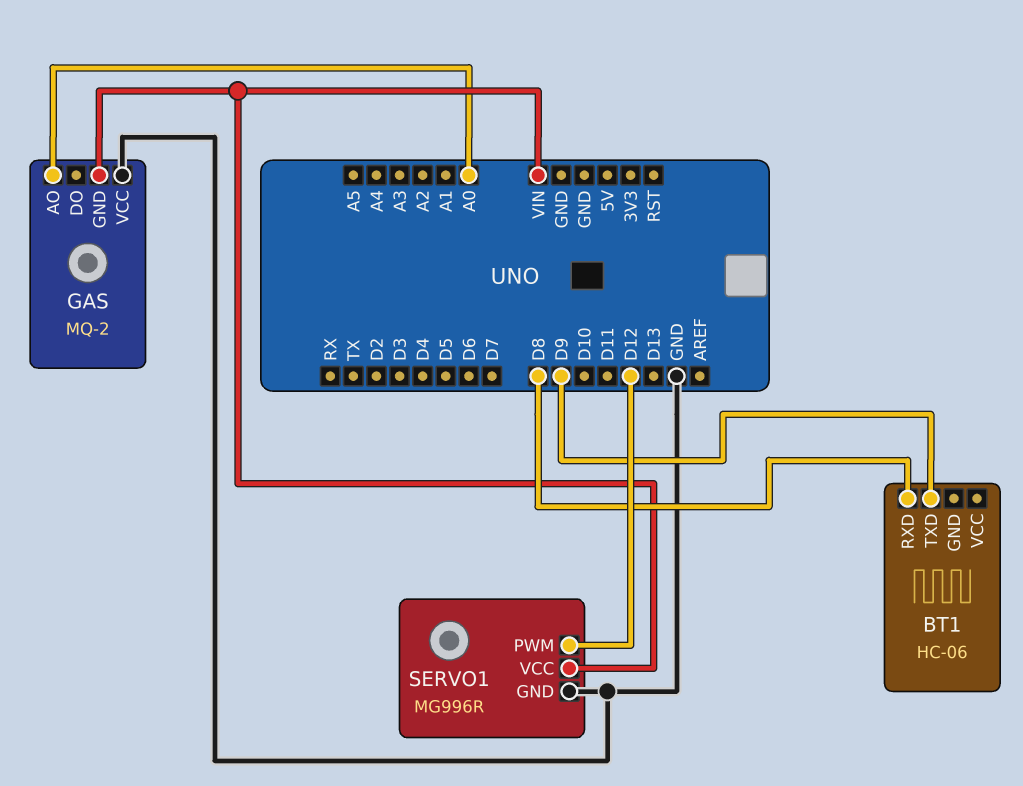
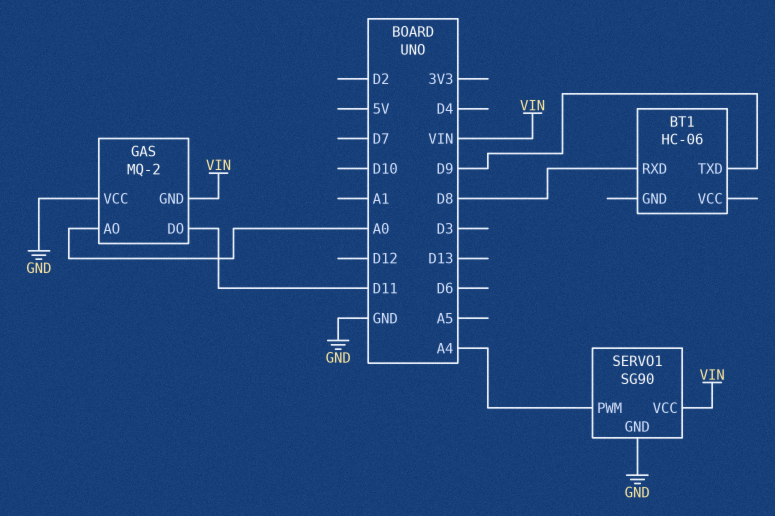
GAS pin DO: none -> D11
SERVO1: MG996R -> SG90
SERVO1 pin PWM: D12 -> A4

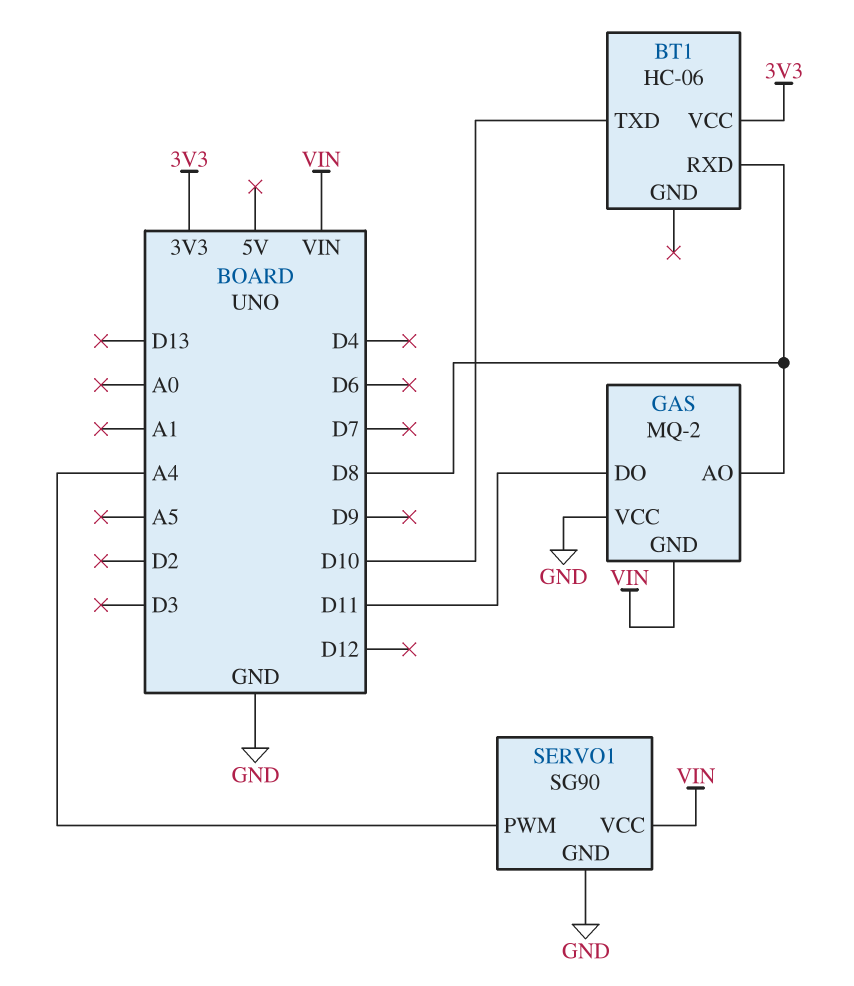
BT1 pin TXD: D9 -> D10
BT1 pin VCC: none -> 3V3
GAS pin AO: A0 -> D8

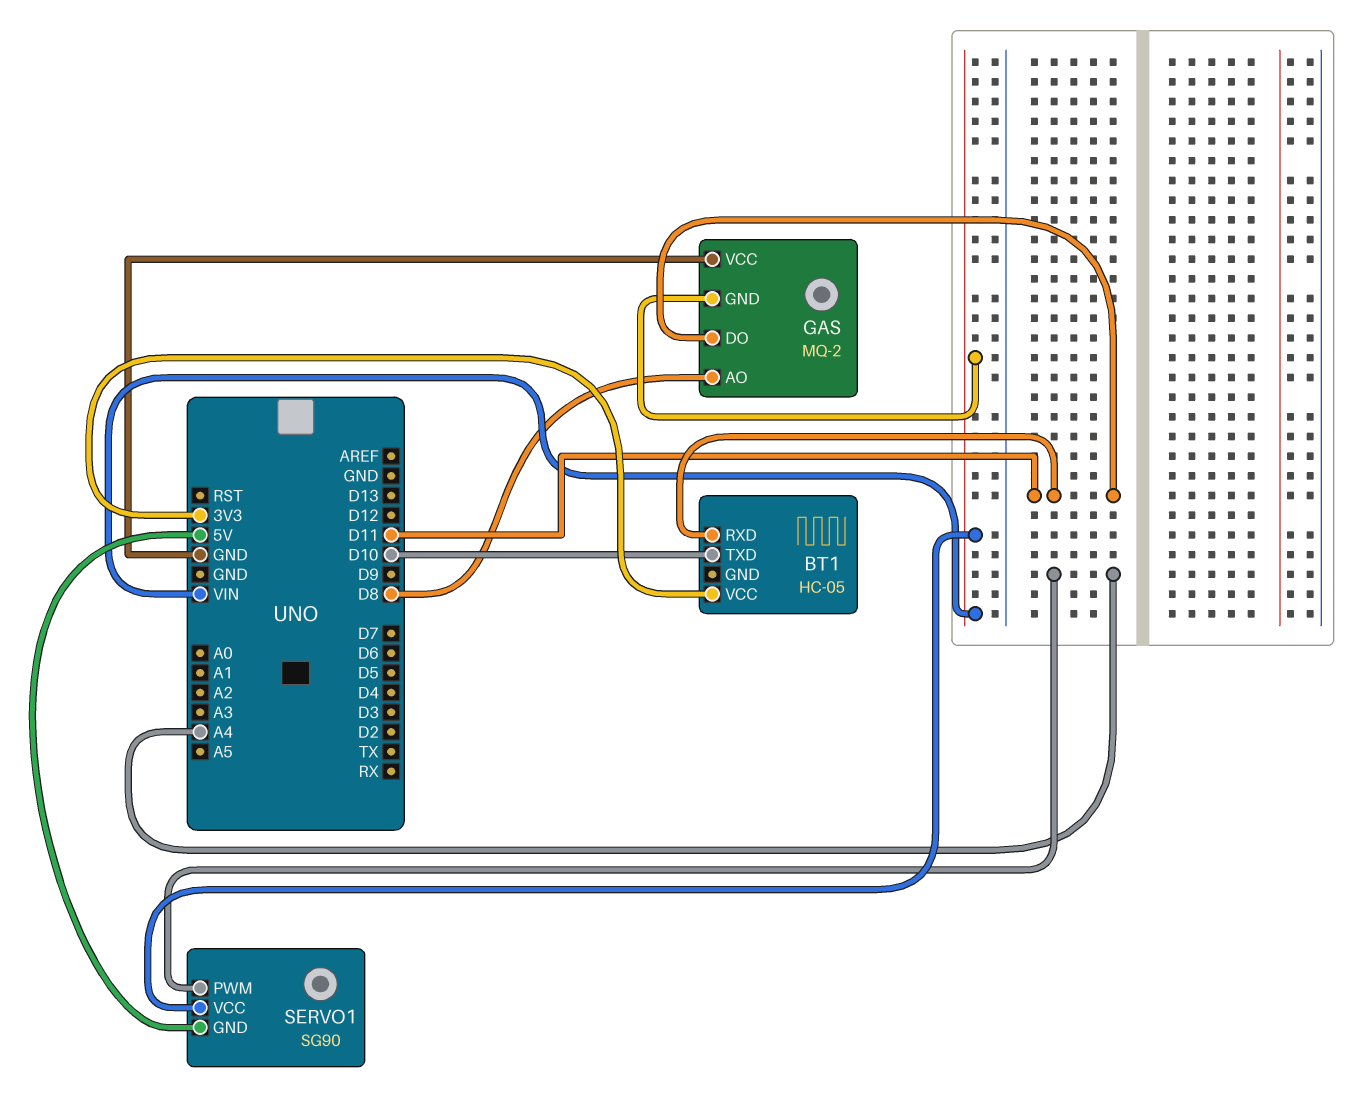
BT1: HC-06 -> HC-05
BT1 pin RXD: D8 -> D11
SERVO1 pin GND: GND -> 5V

